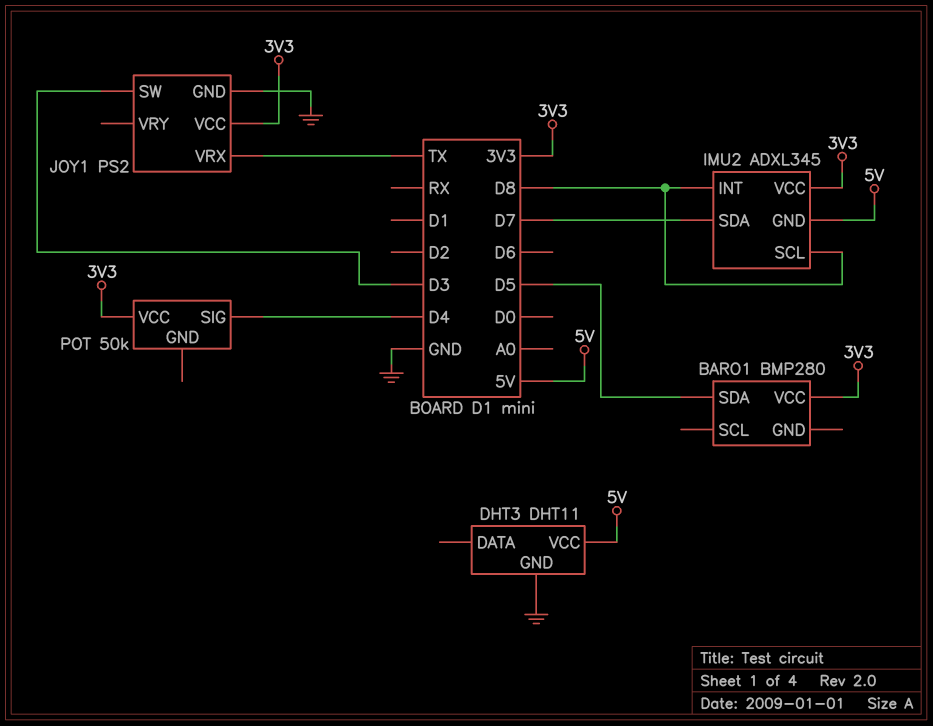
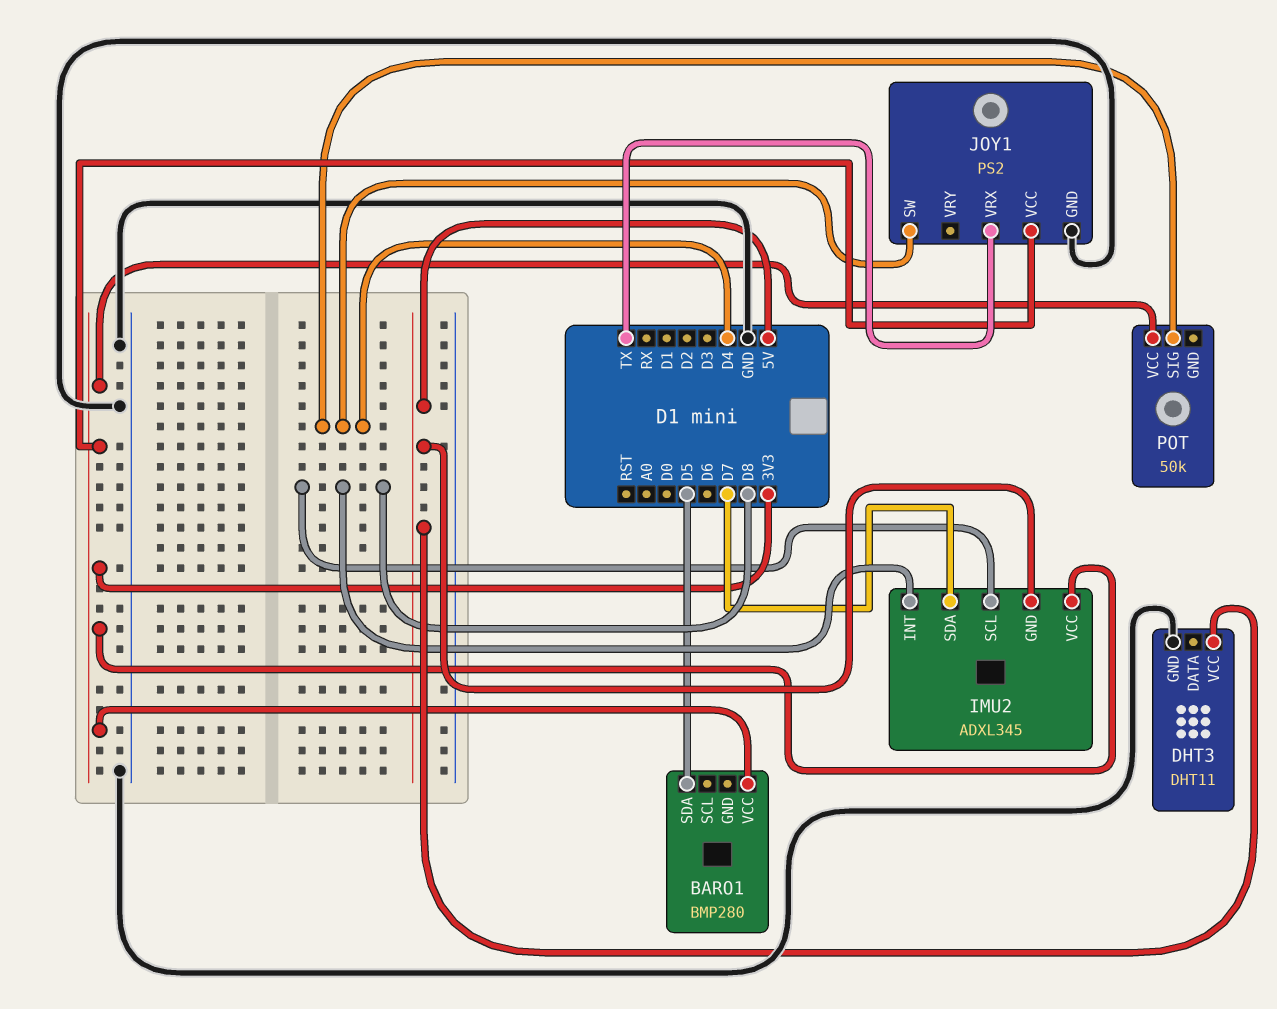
JOY1 pin SW: D3 -> D4

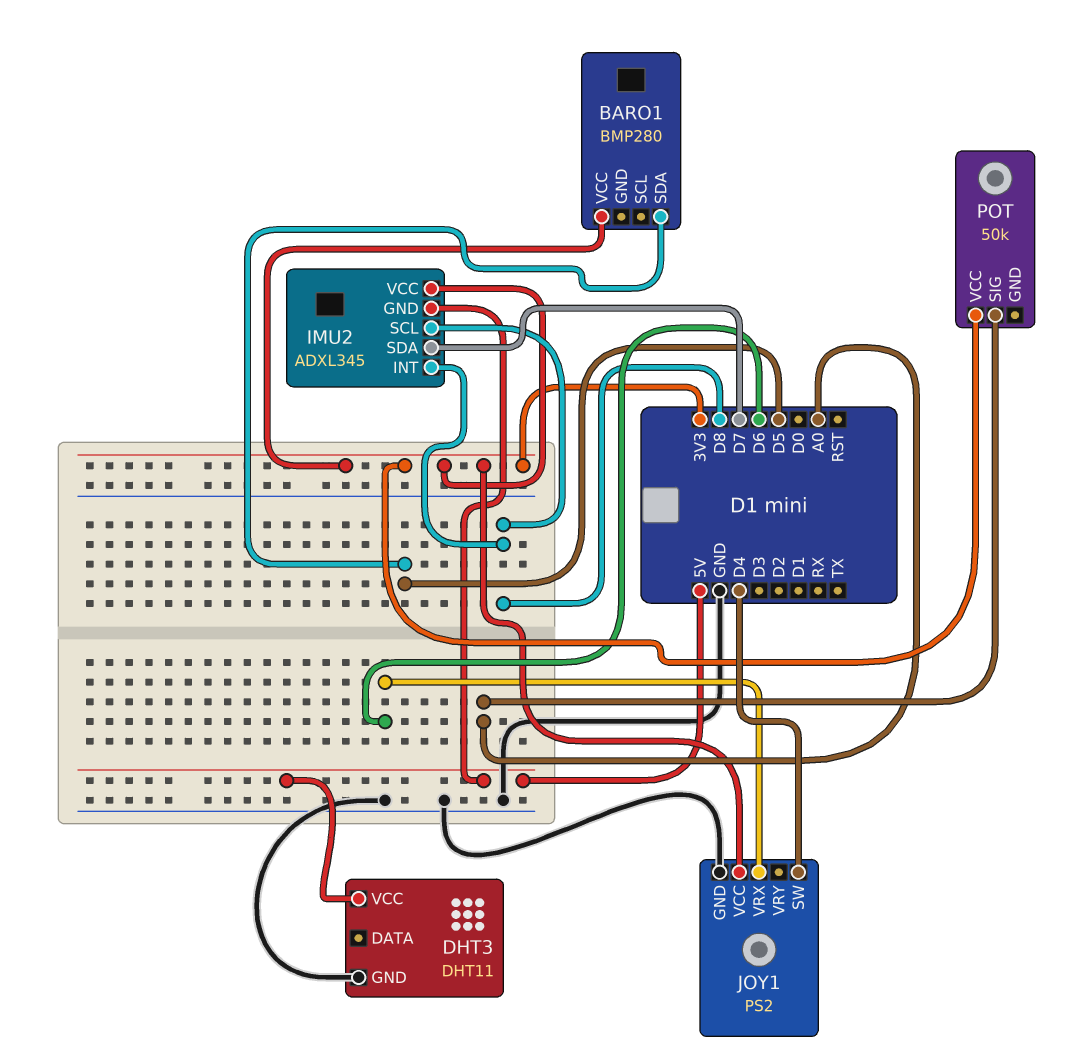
JOY1 pin VRX: TX -> D6
POT pin SIG: D4 -> A0

